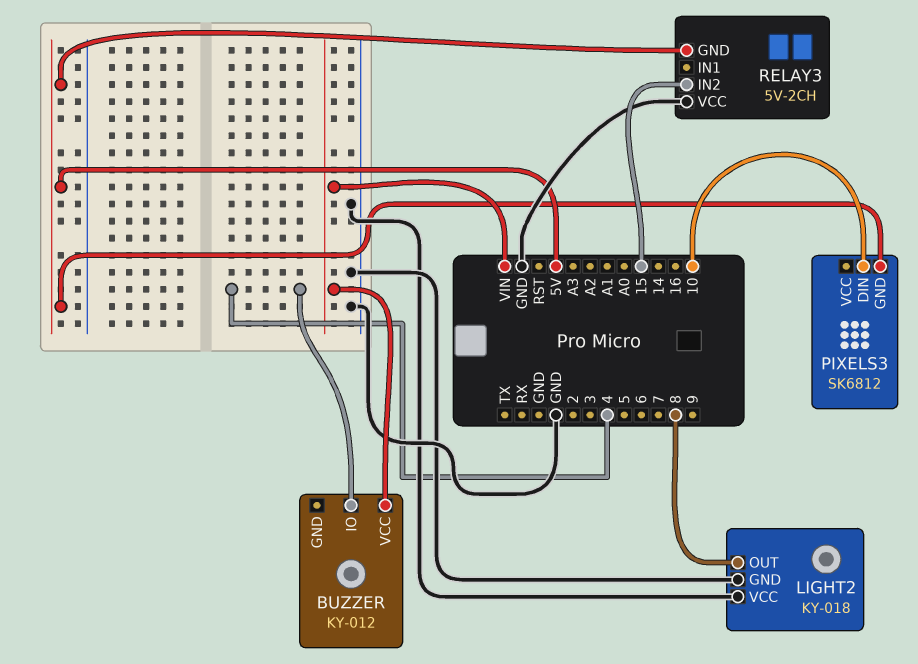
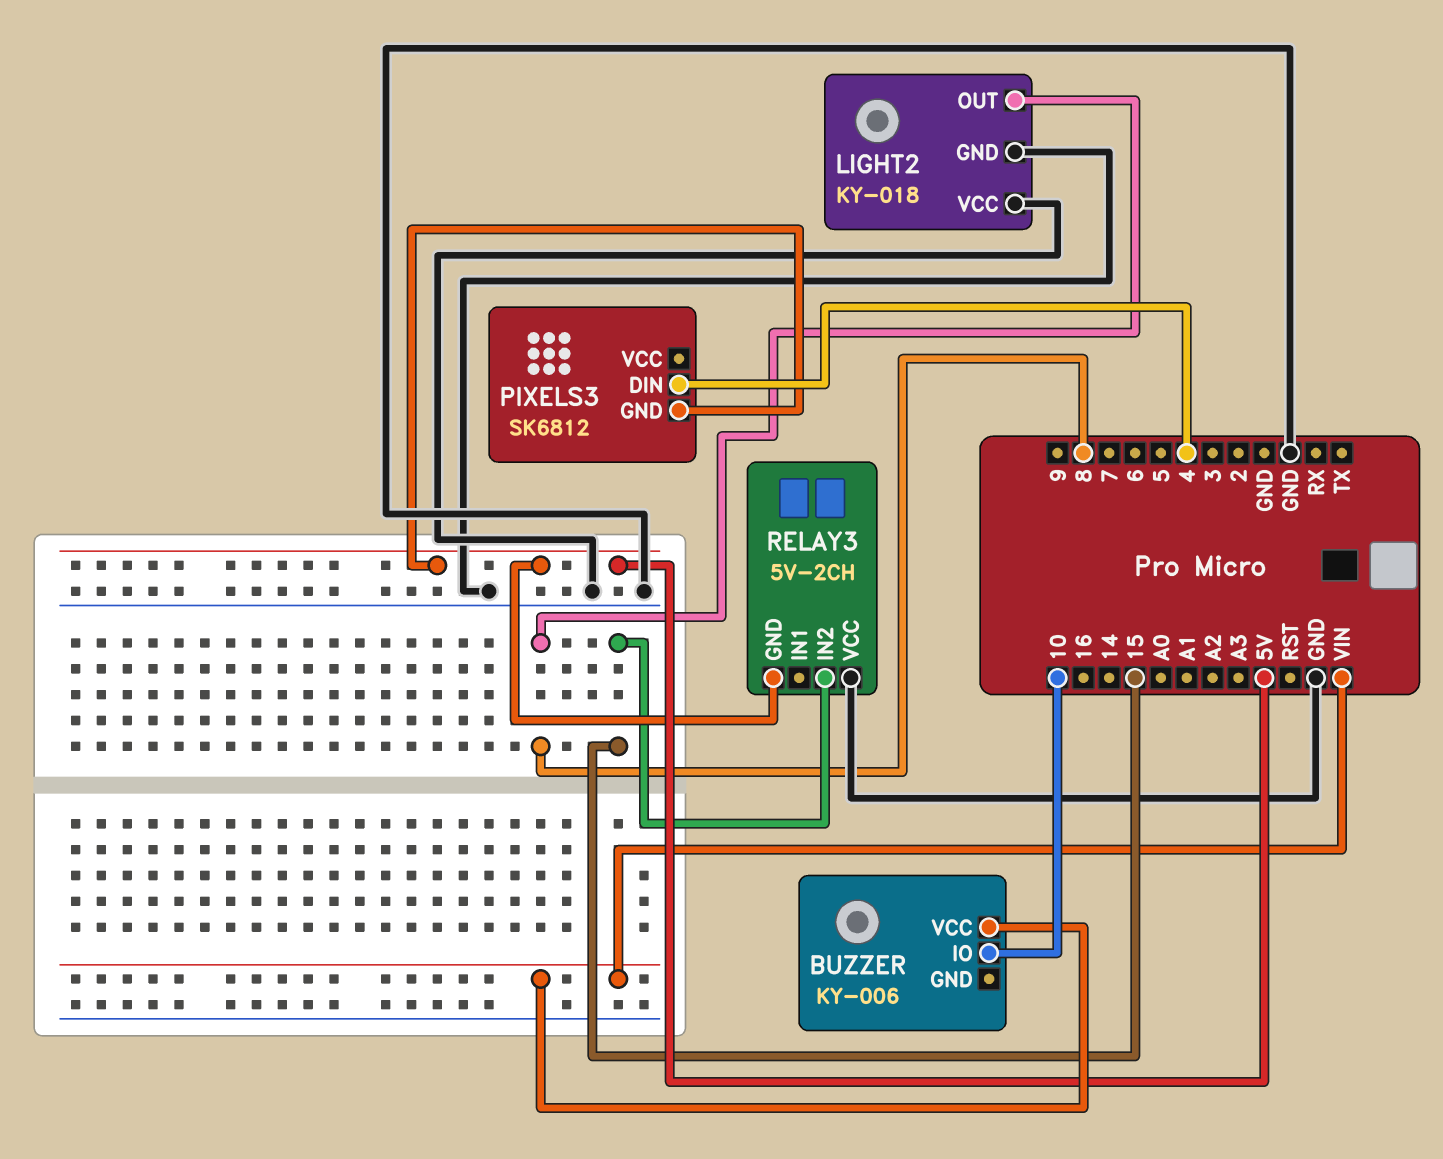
BUZZER: KY-012 -> KY-006
BUZZER pin IO: 4 -> 10
PIXELS3 pin DIN: 10 -> 4

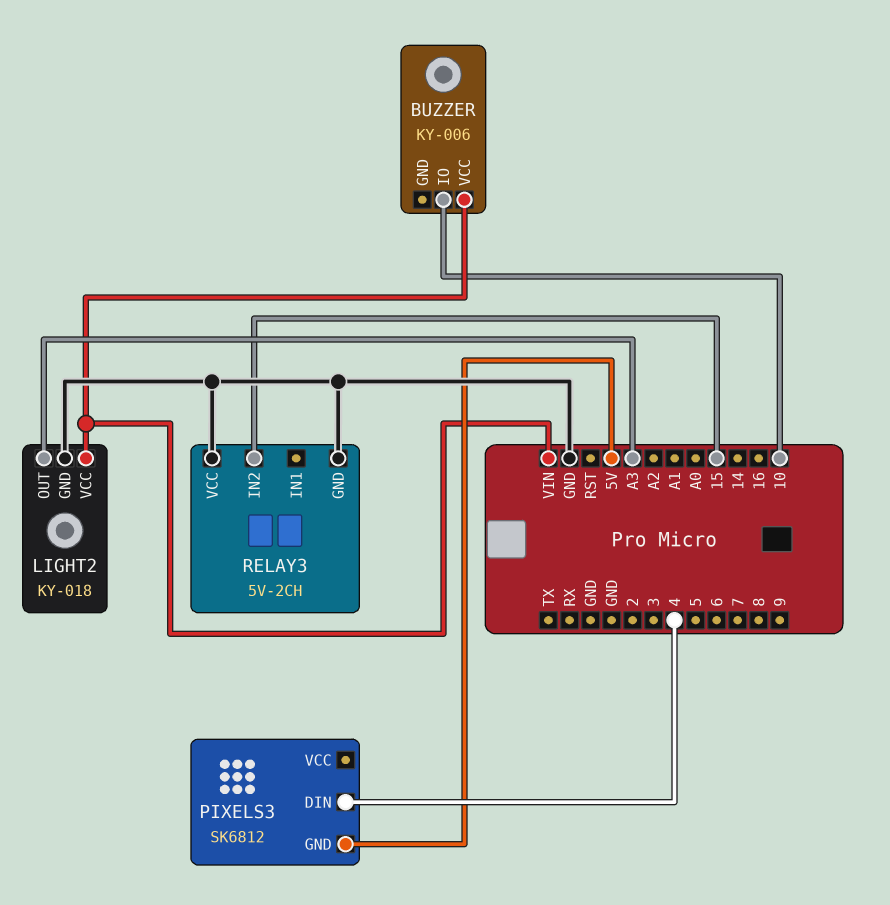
LIGHT2 pin OUT: 8 -> A3
LIGHT2 pin VCC: GND -> VIN
RELAY3 pin GND: 5V -> GND

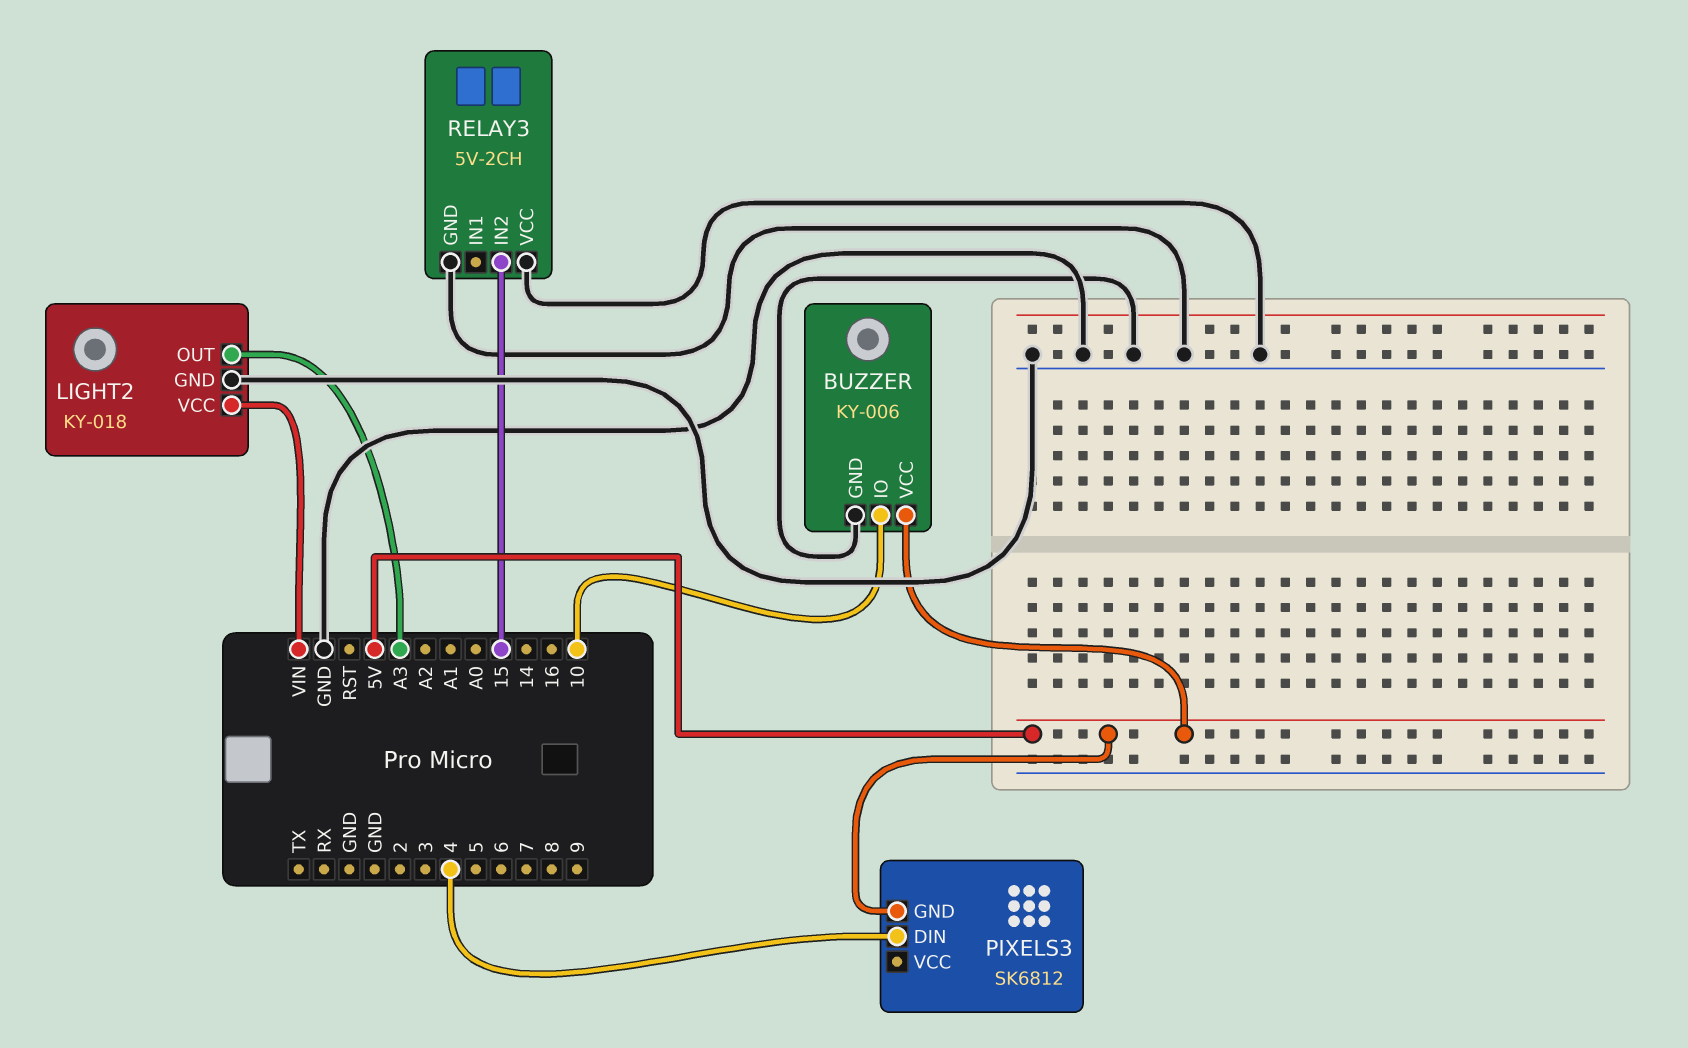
BUZZER pin GND: none -> GND
BUZZER pin VCC: VIN -> 5V

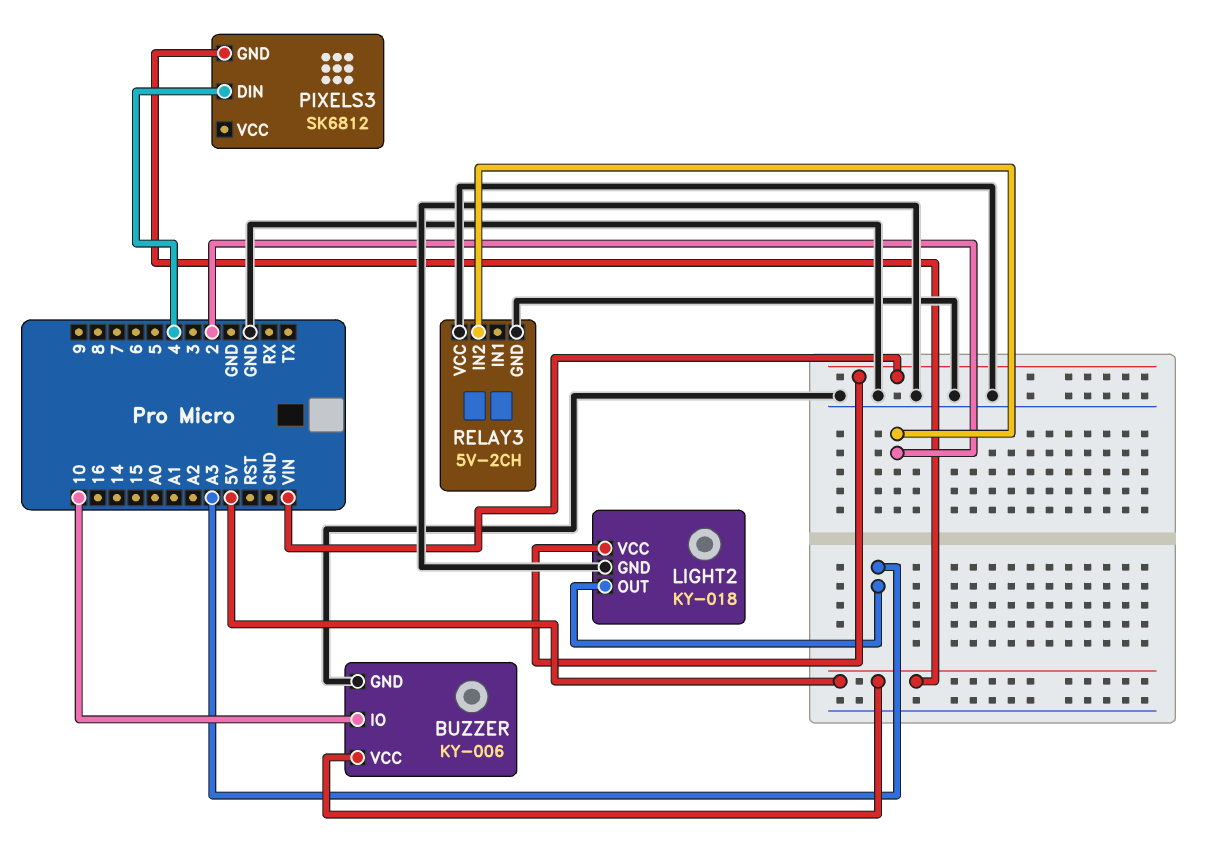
RELAY3 pin IN2: 15 -> 2

